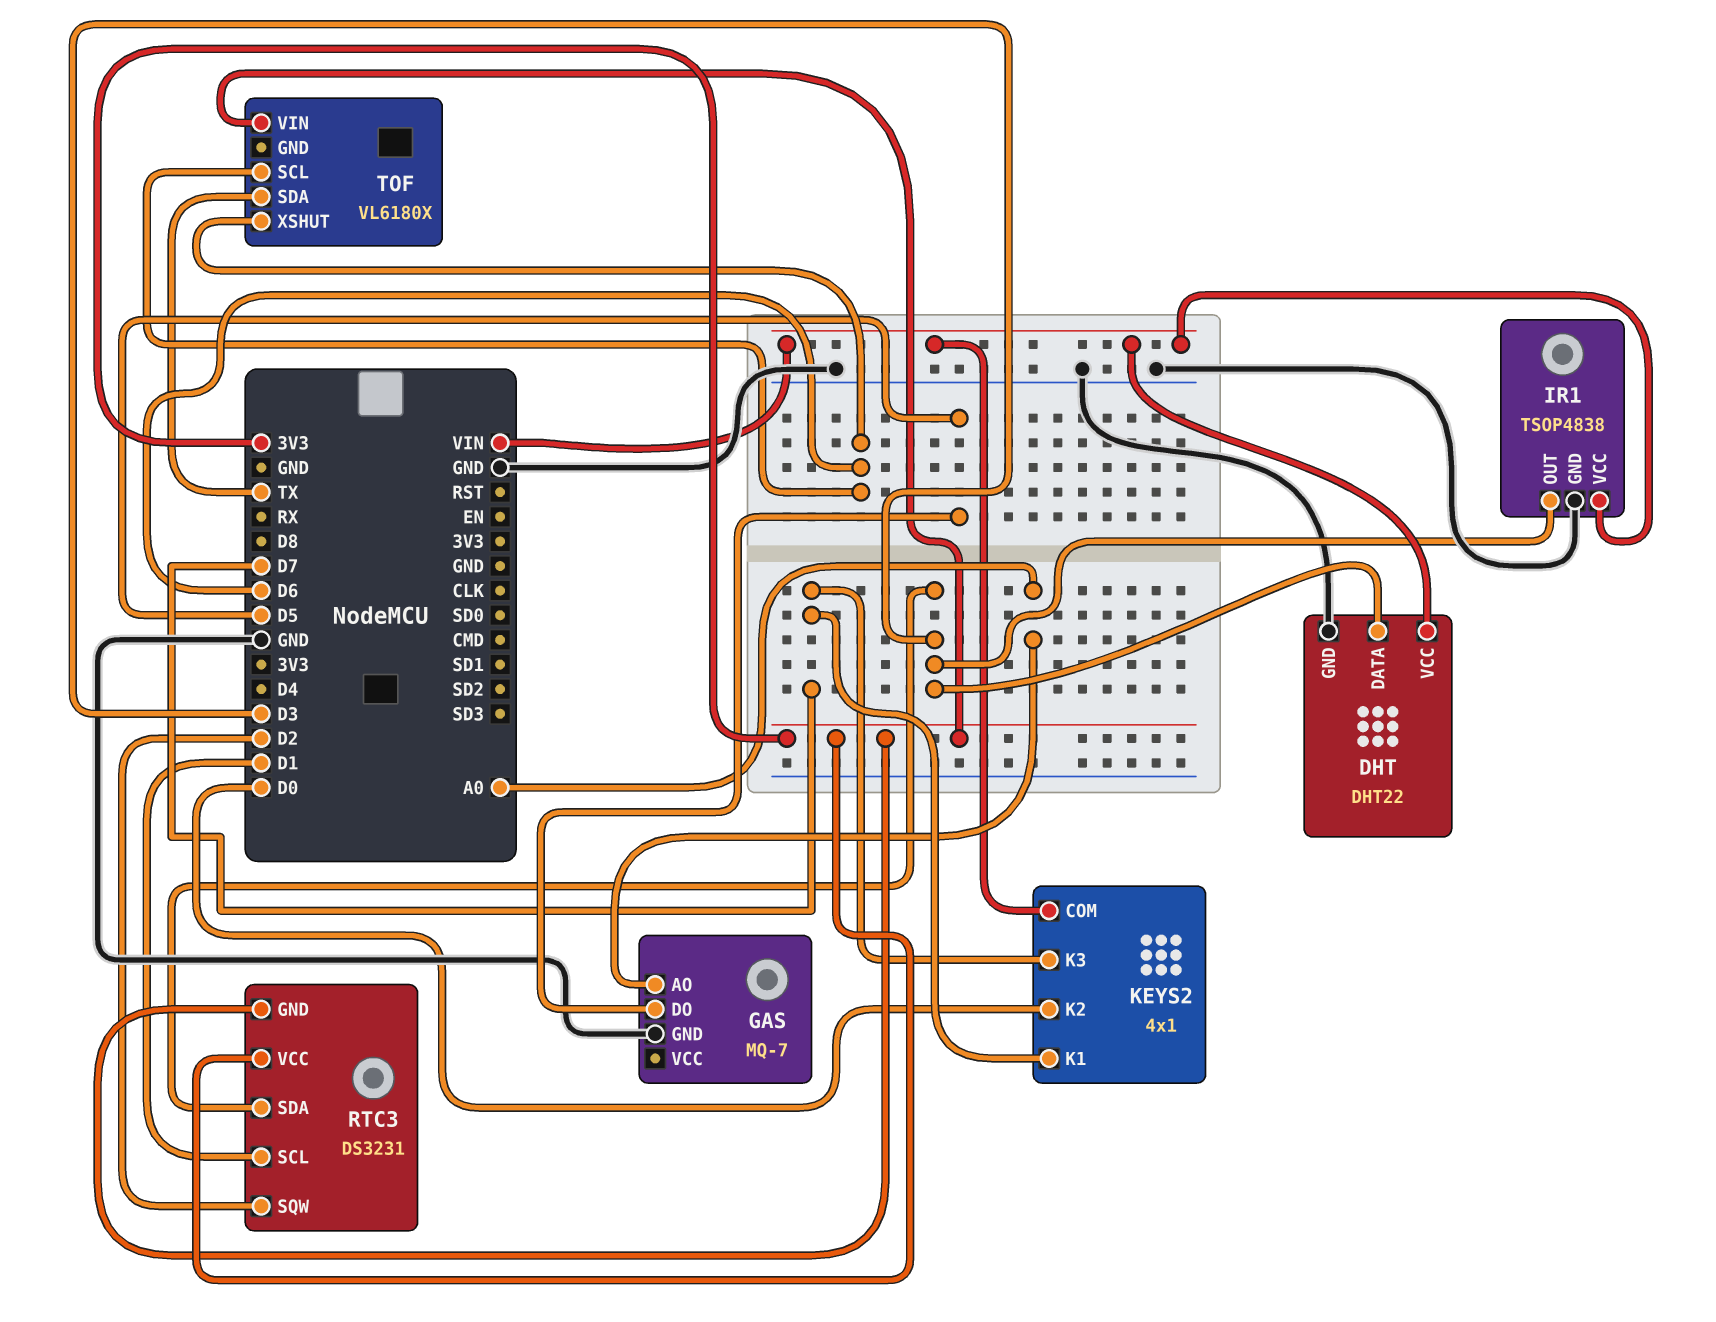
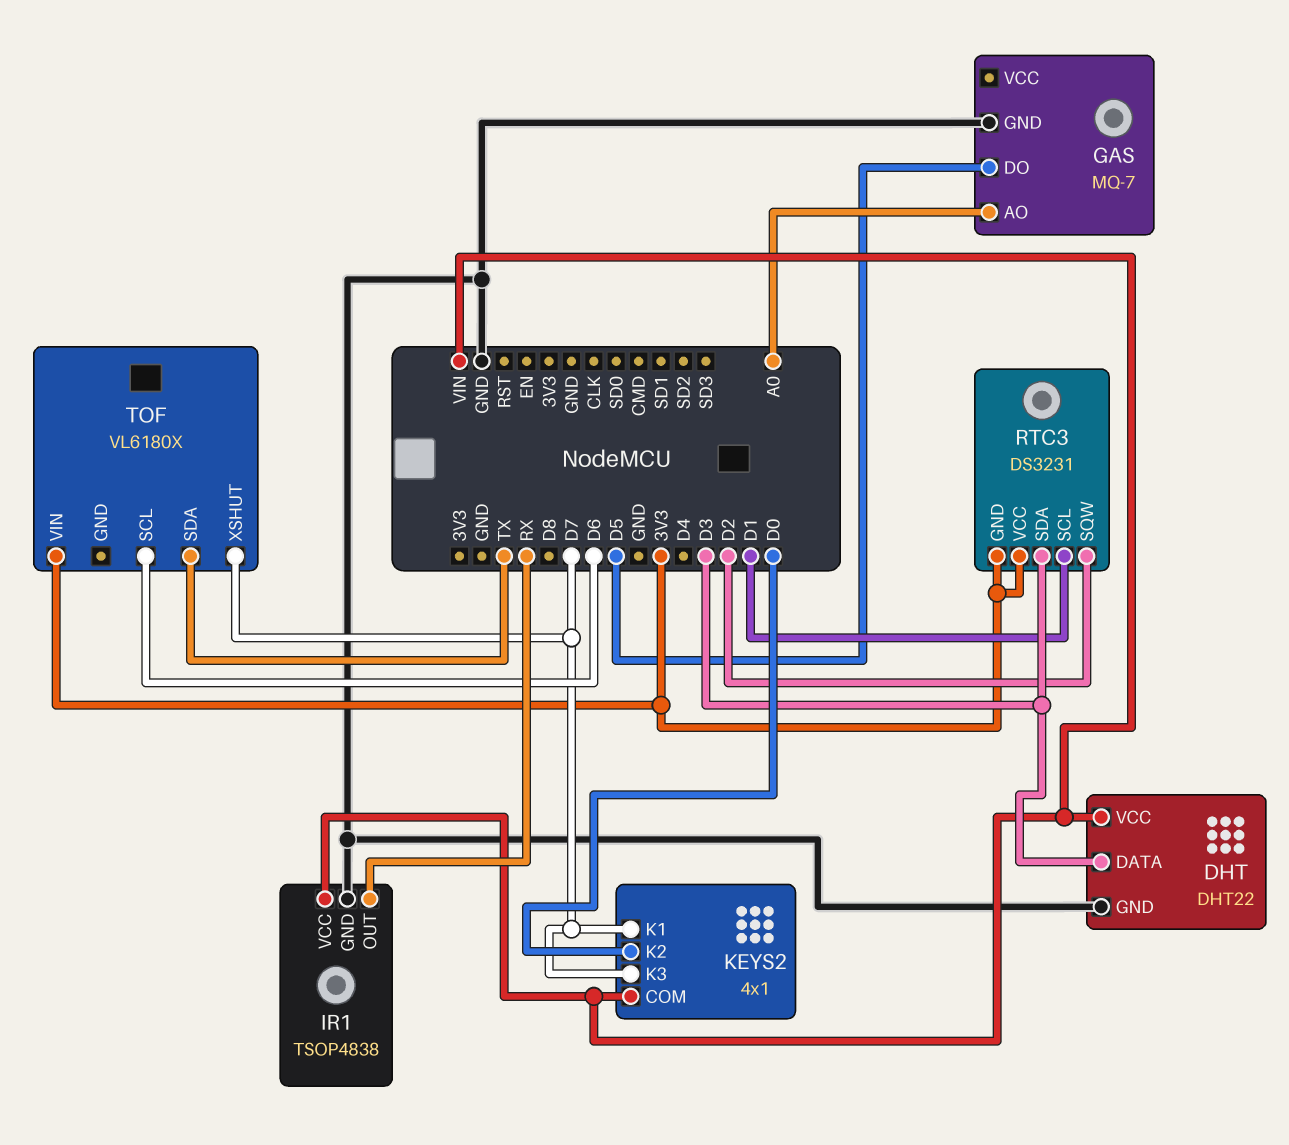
IR1 pin OUT: D3 -> RX
TOF pin XSHUT: D6 -> D7

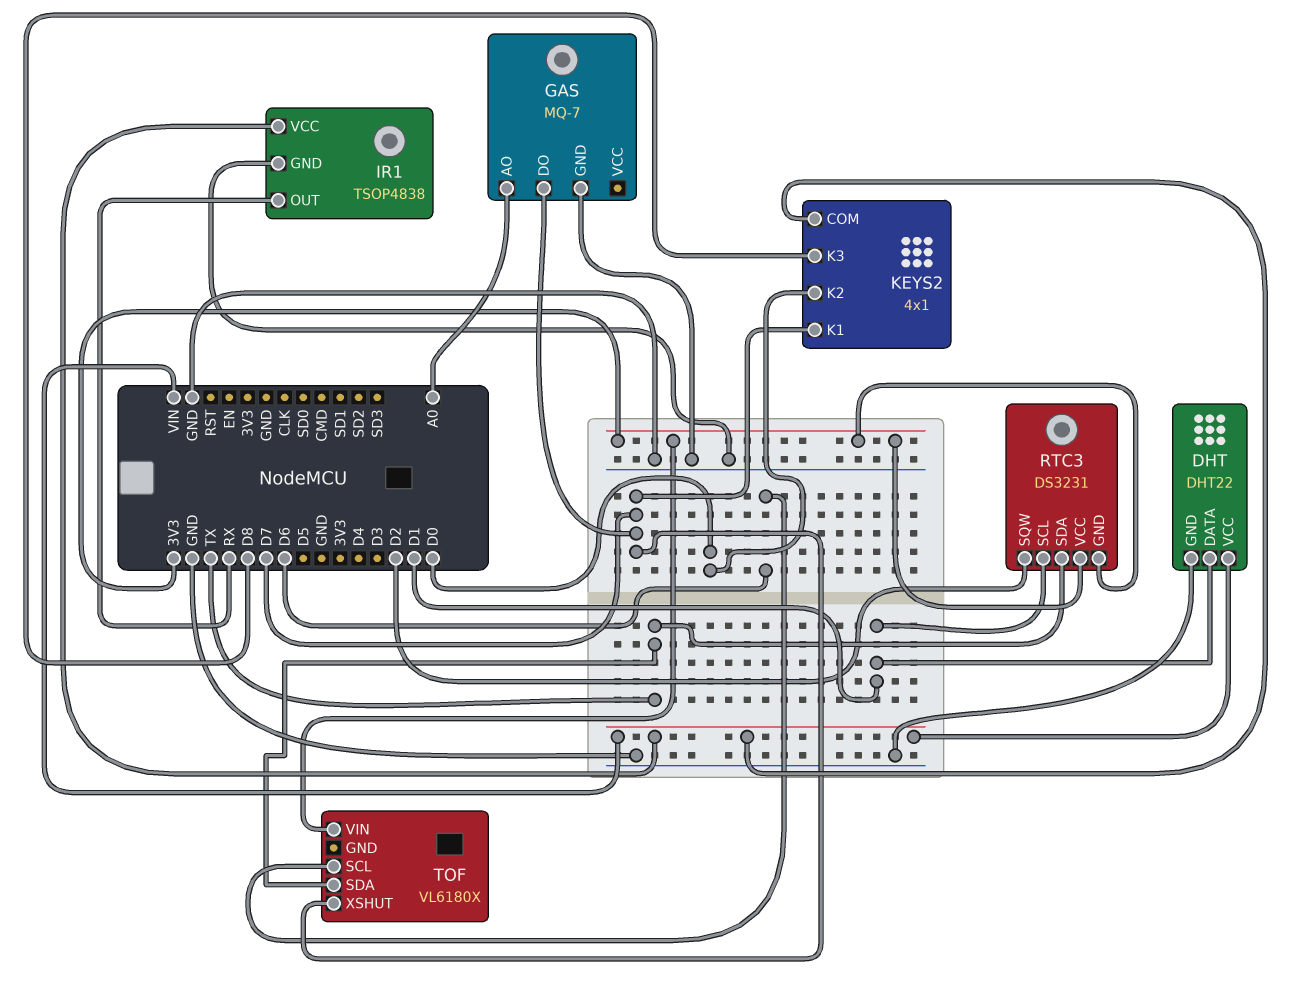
DHT pin DATA: D3 -> D1
GAS pin DO: D5 -> D7
KEYS2 pin K3: D7 -> D8
RTC3 pin SDA: D3 -> TX

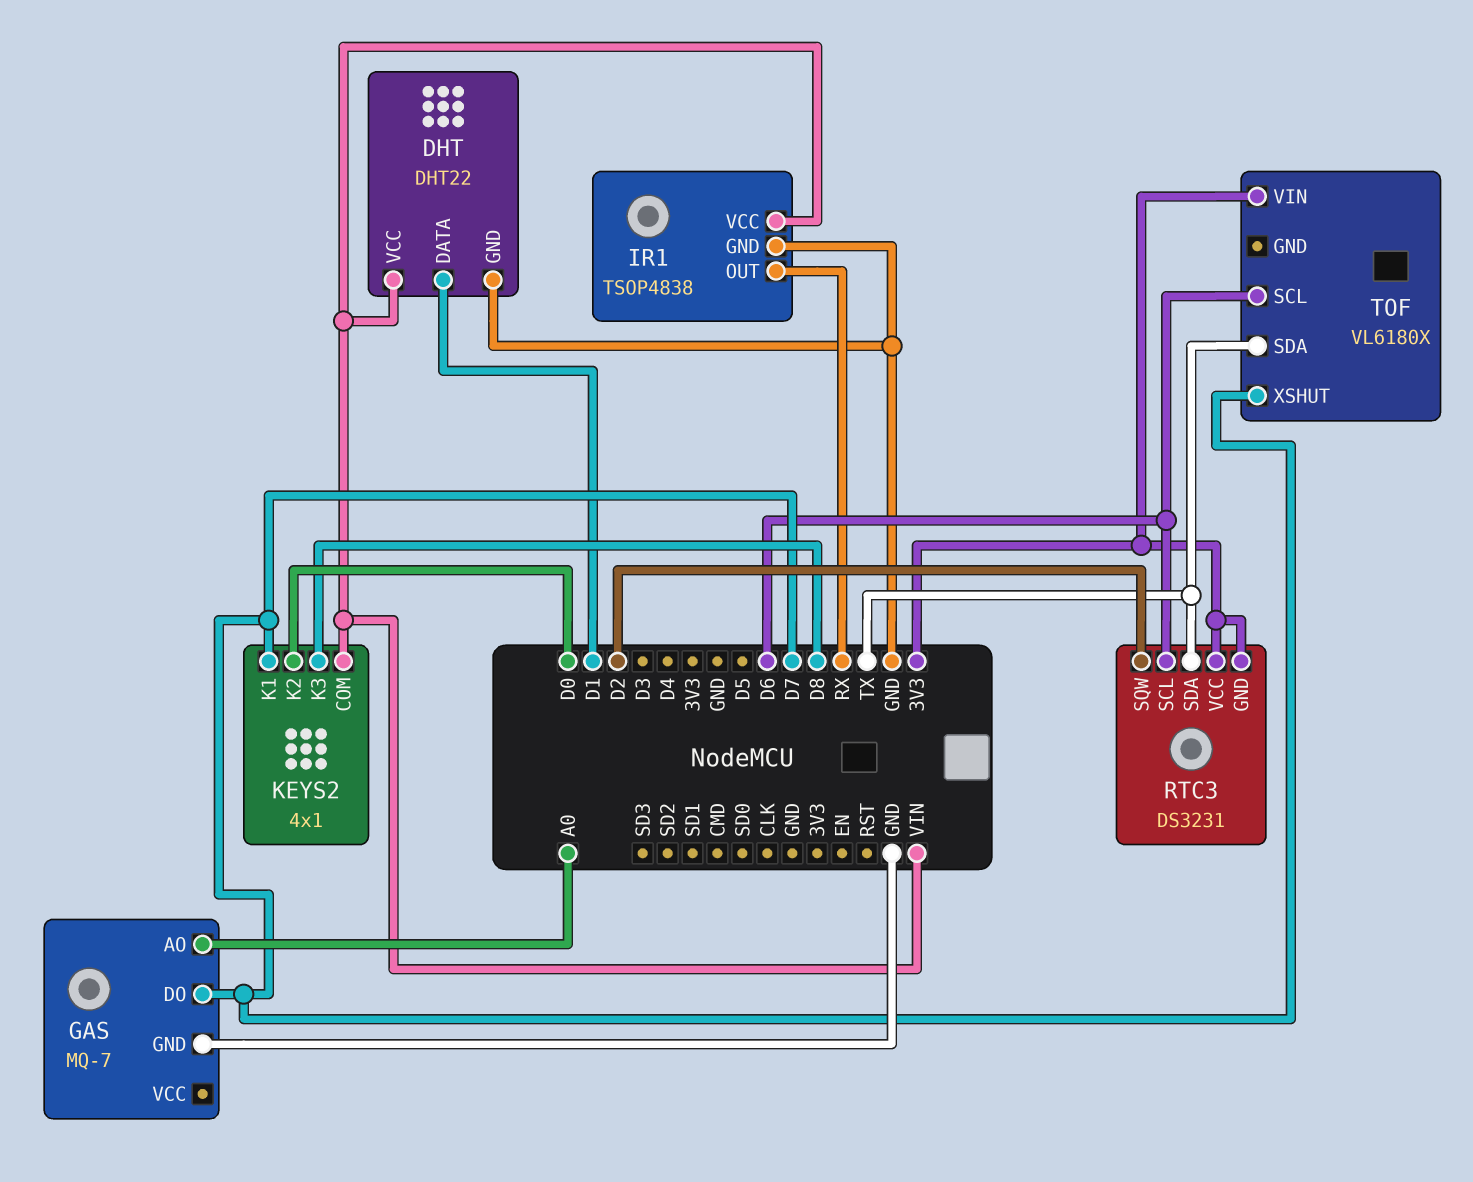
RTC3 pin SCL: D1 -> D6

